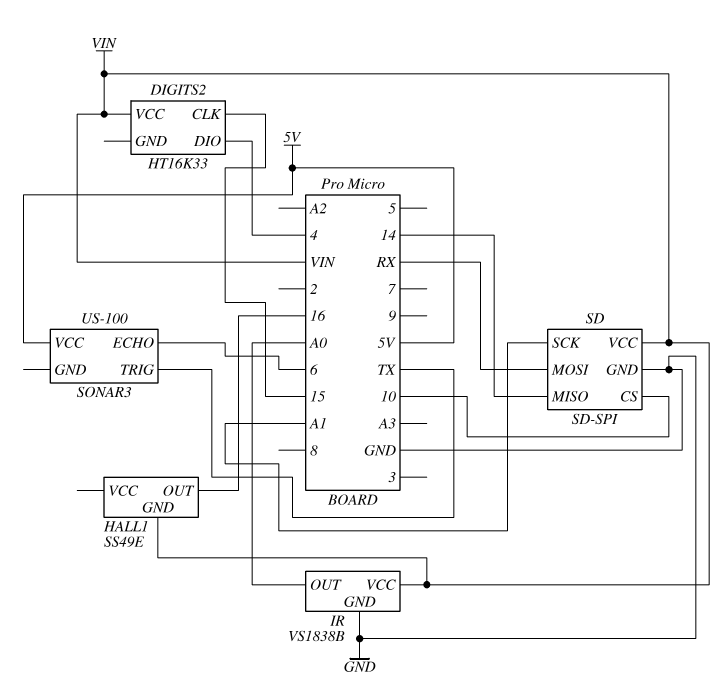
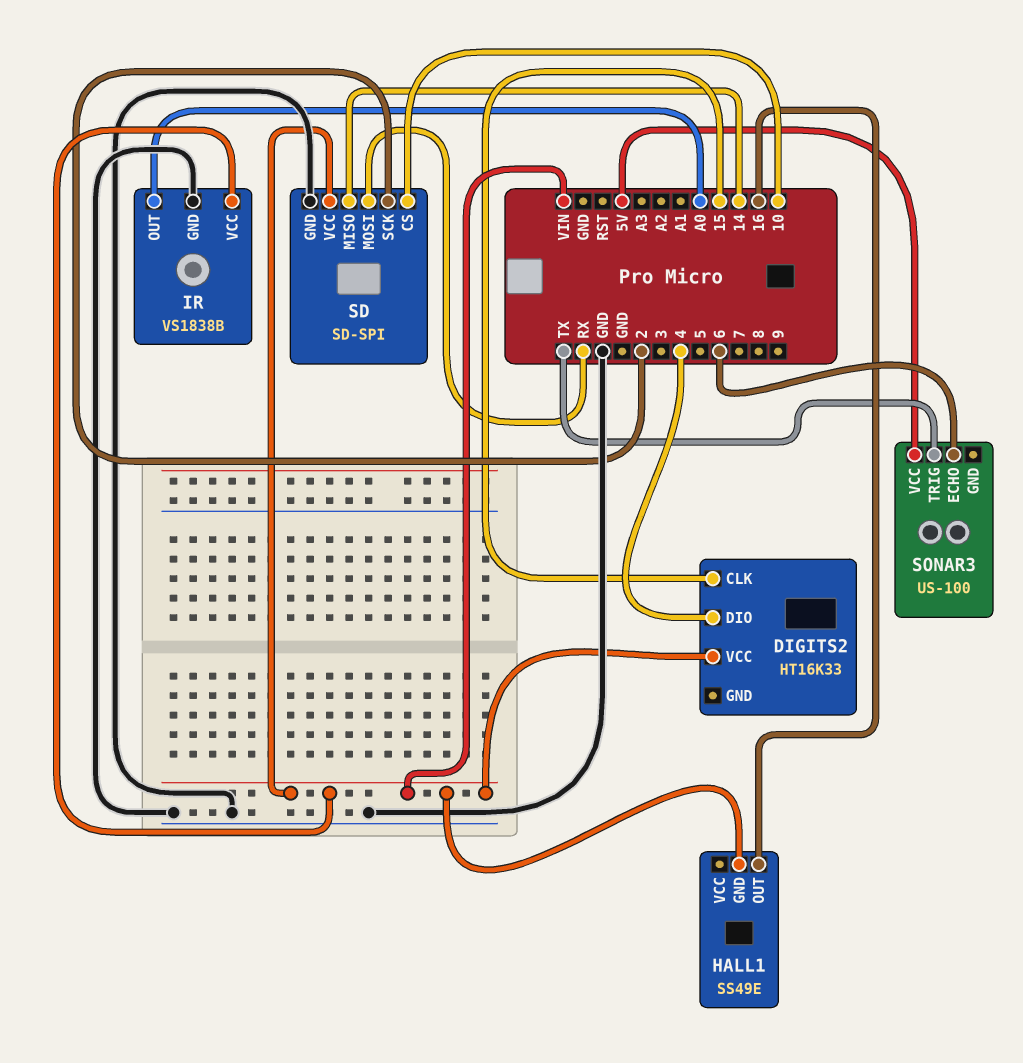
SD pin SCK: A1 -> 2

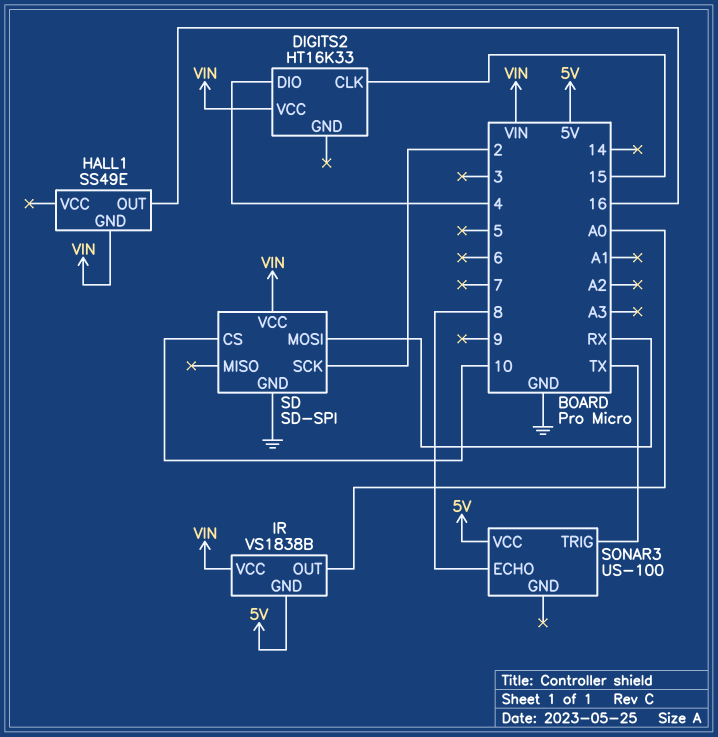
IR pin GND: GND -> 5V
SD pin MISO: 14 -> none
SONAR3 pin ECHO: 6 -> 8

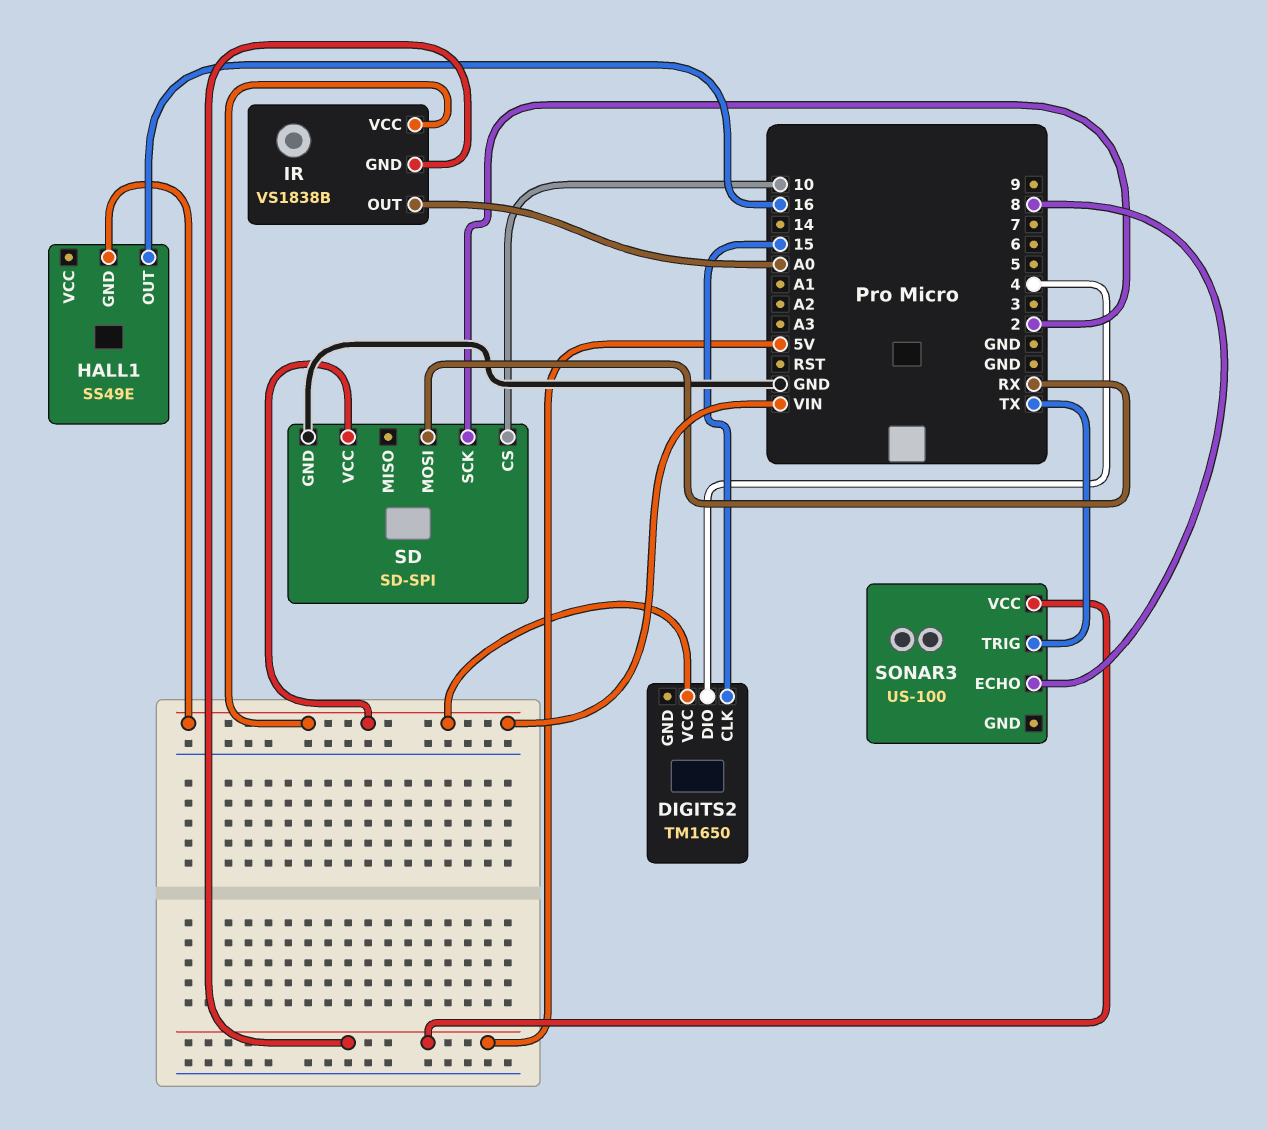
DIGITS2: HT16K33 -> TM1650

